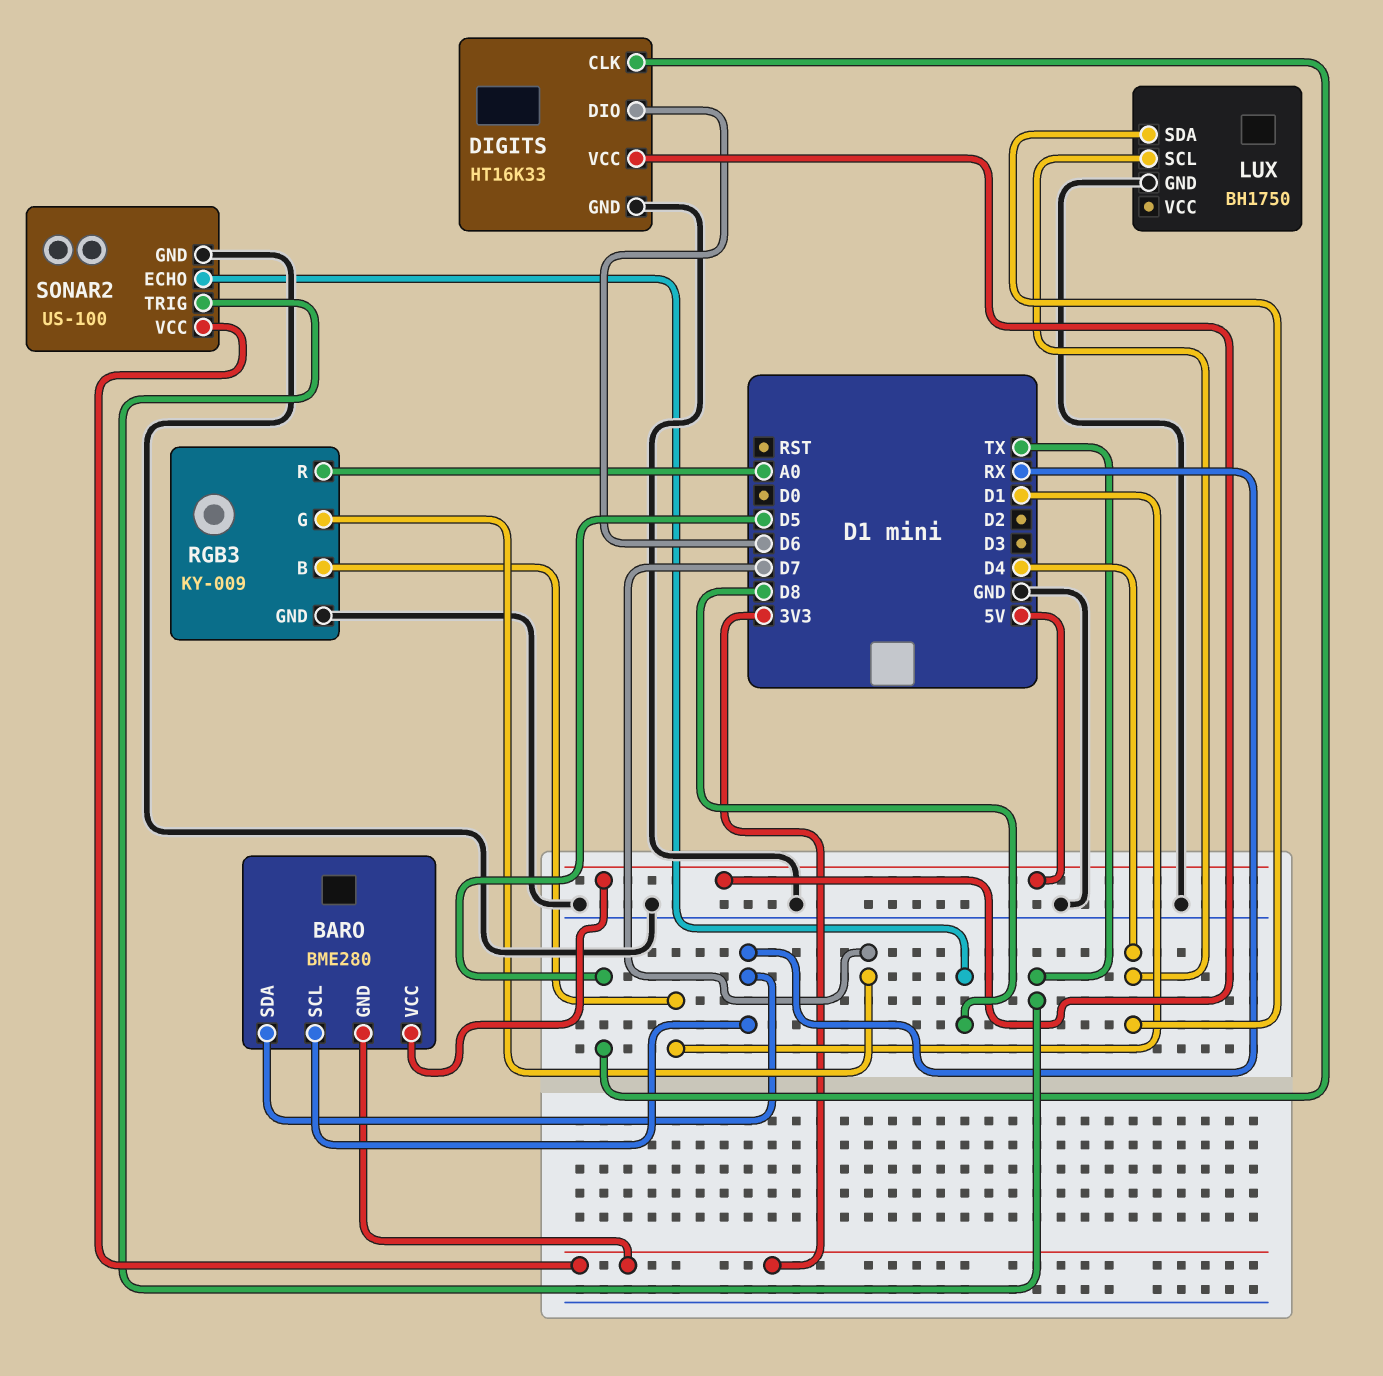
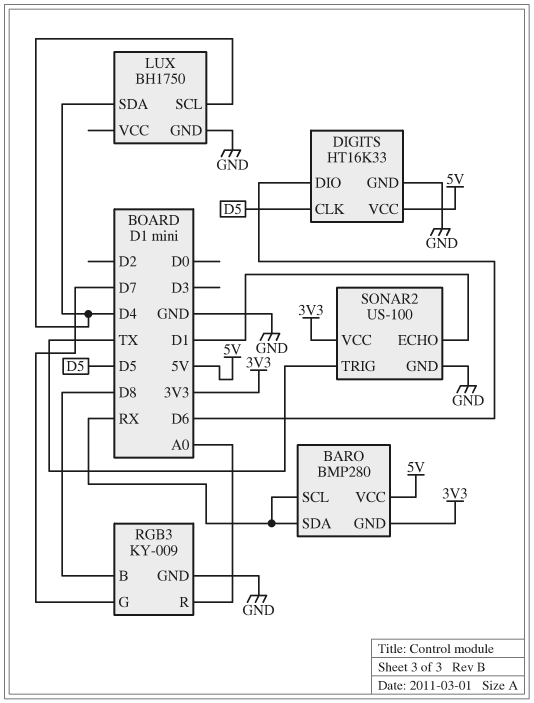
BARO: BME280 -> BMP280
RGB3 pin B: D1 -> D8
SONAR2 pin ECHO: D8 -> D1

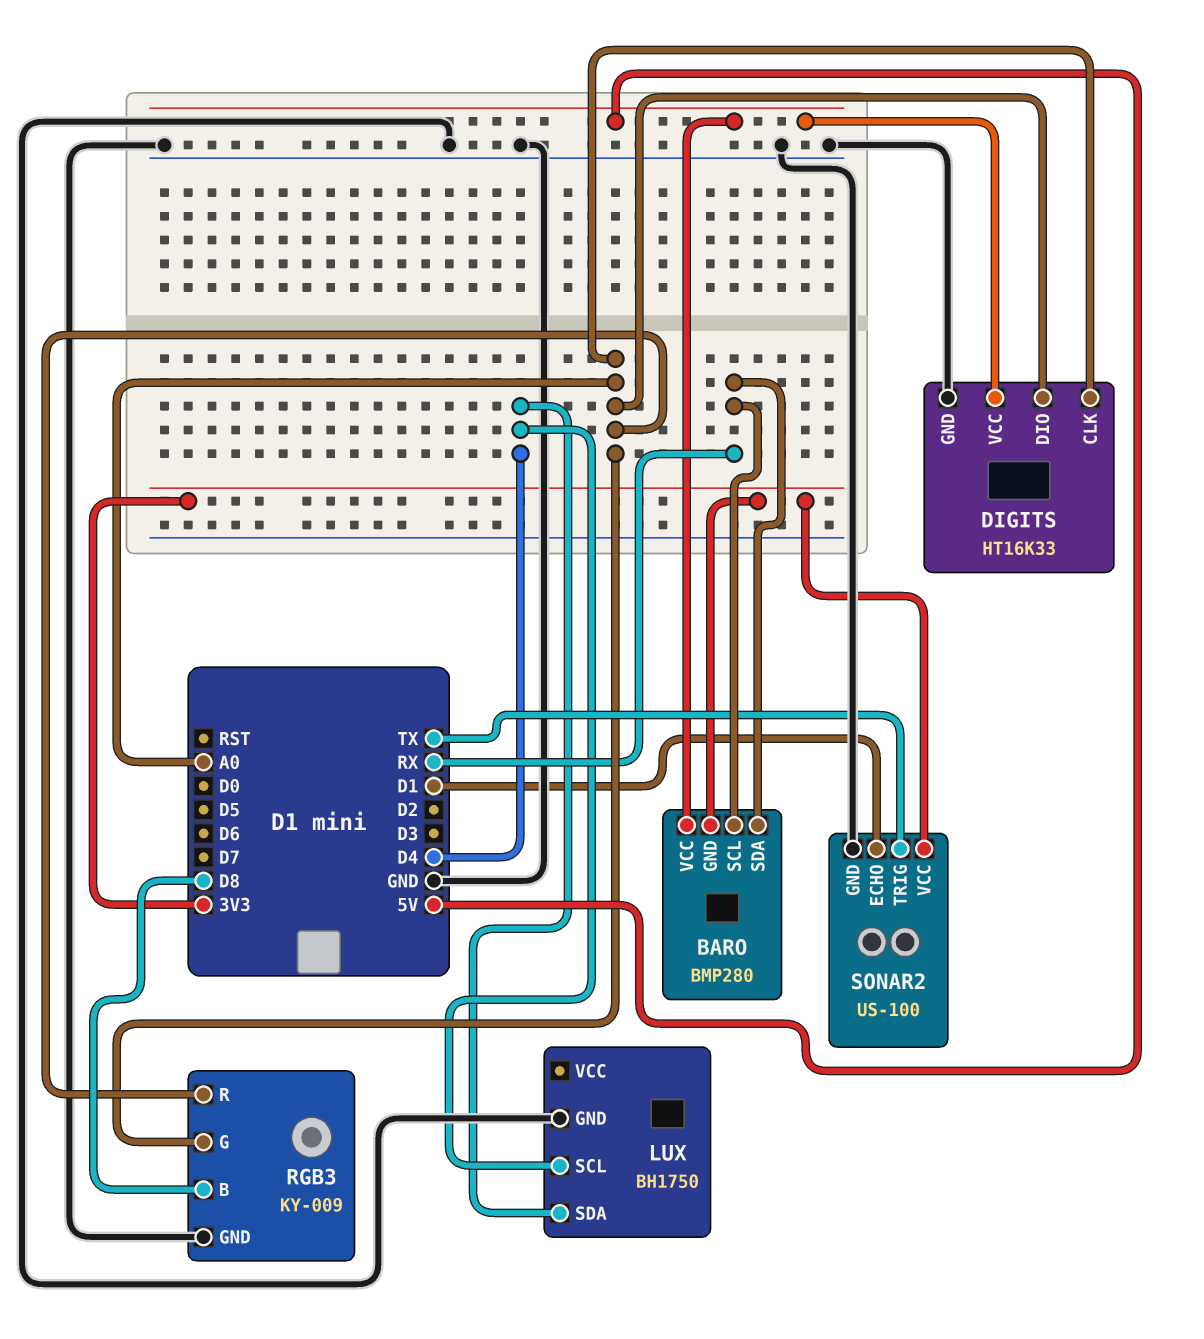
DIGITS pin CLK: D5 -> A0
DIGITS pin DIO: D6 -> A0
RGB3 pin G: D7 -> A0

